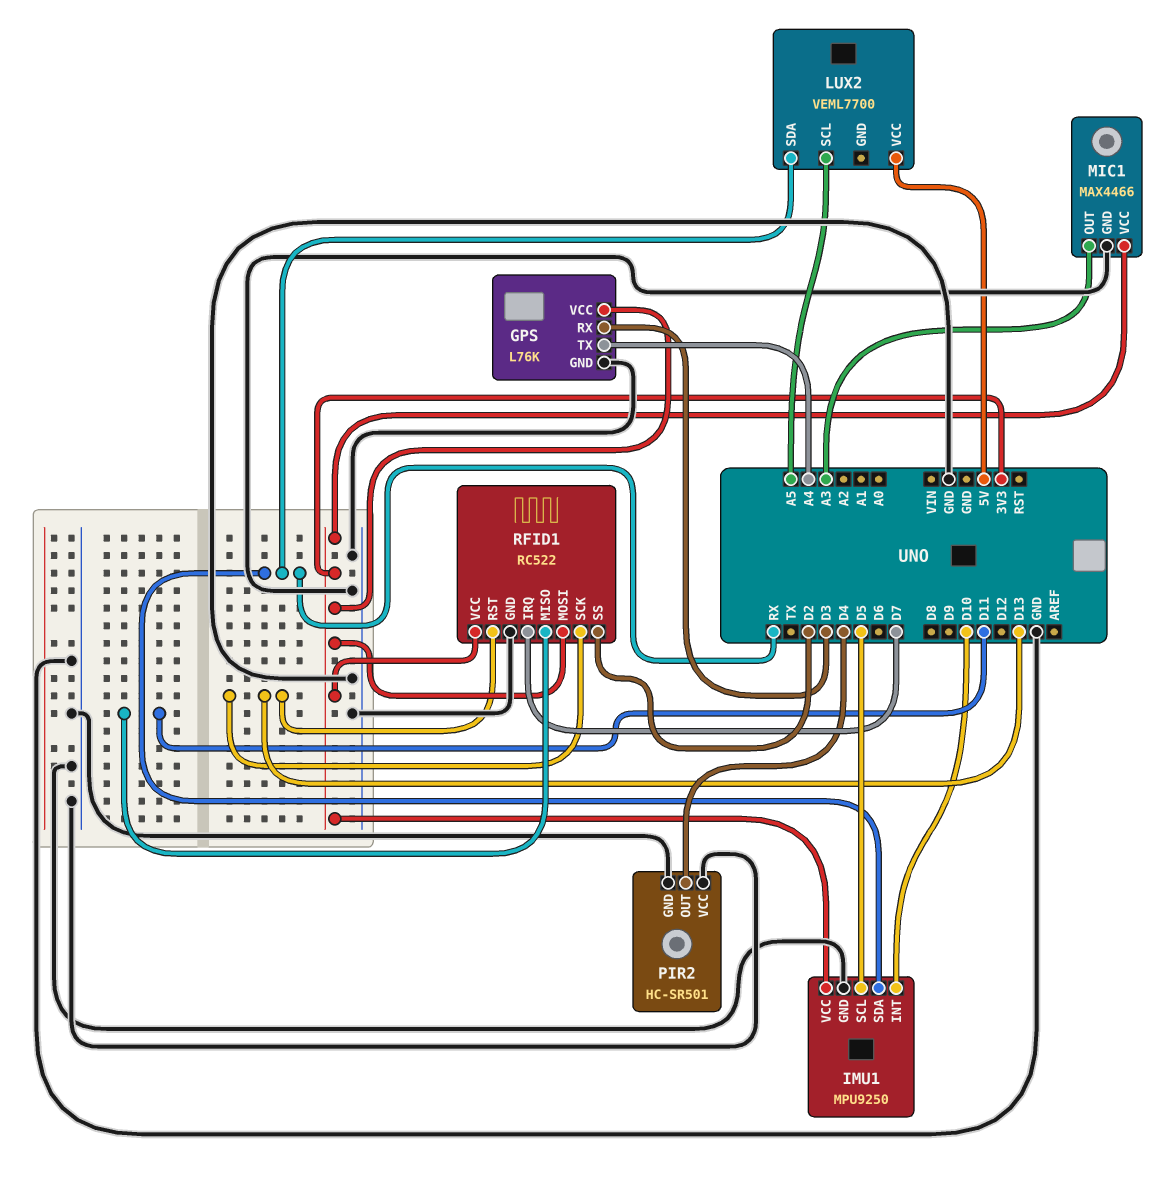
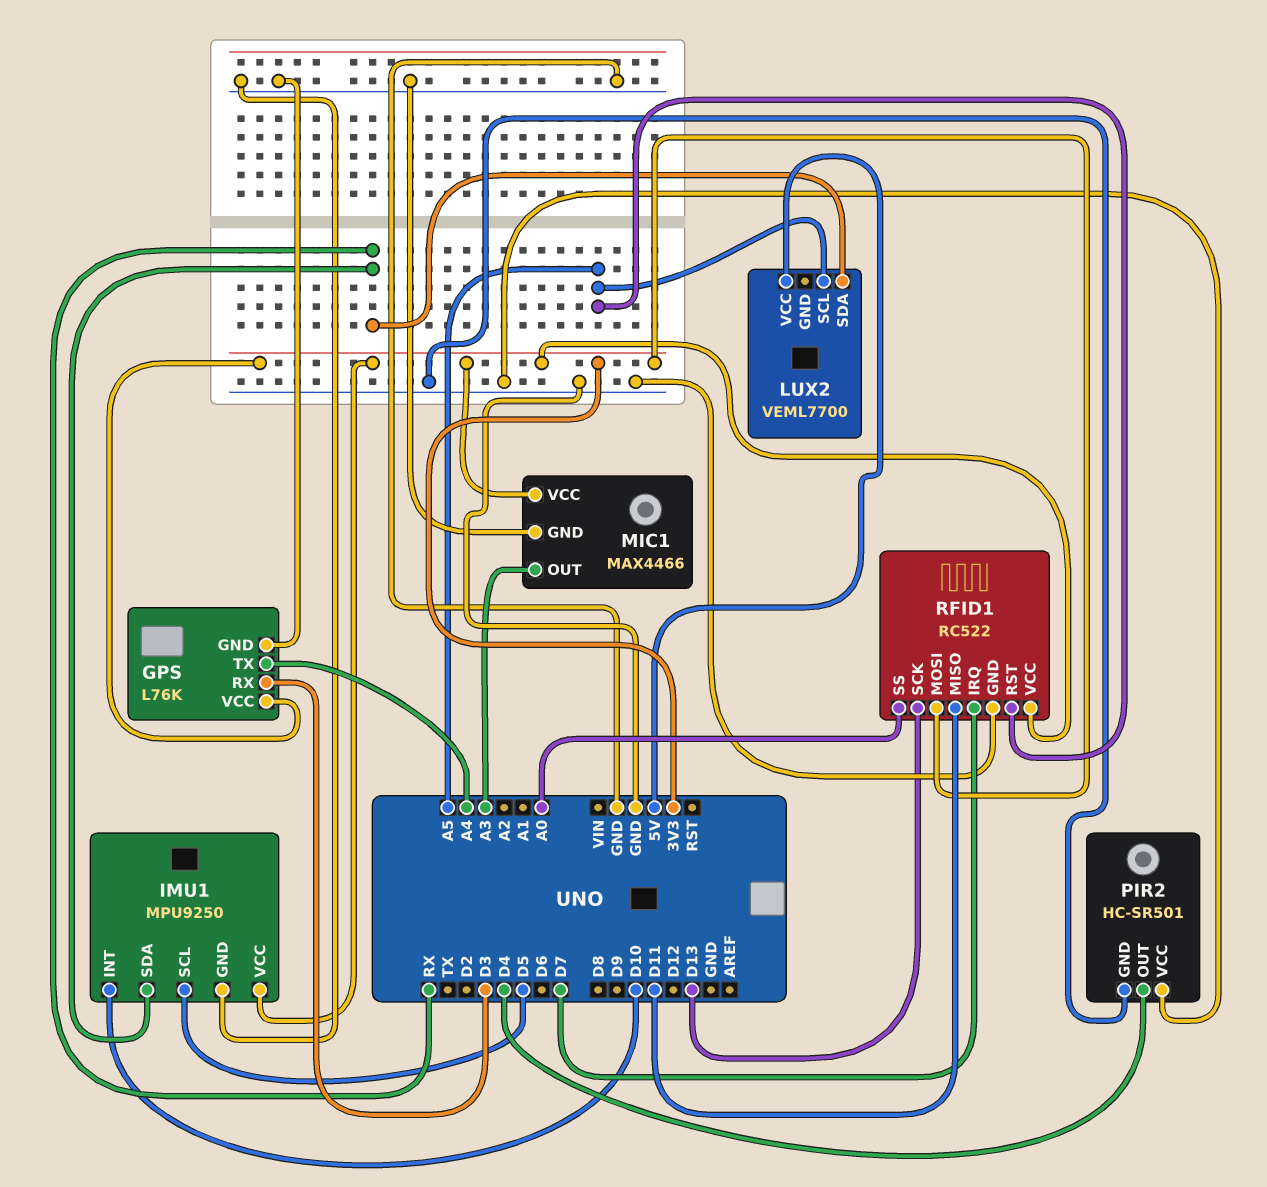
RFID1 pin RST: D13 -> A5
RFID1 pin SS: D2 -> A0

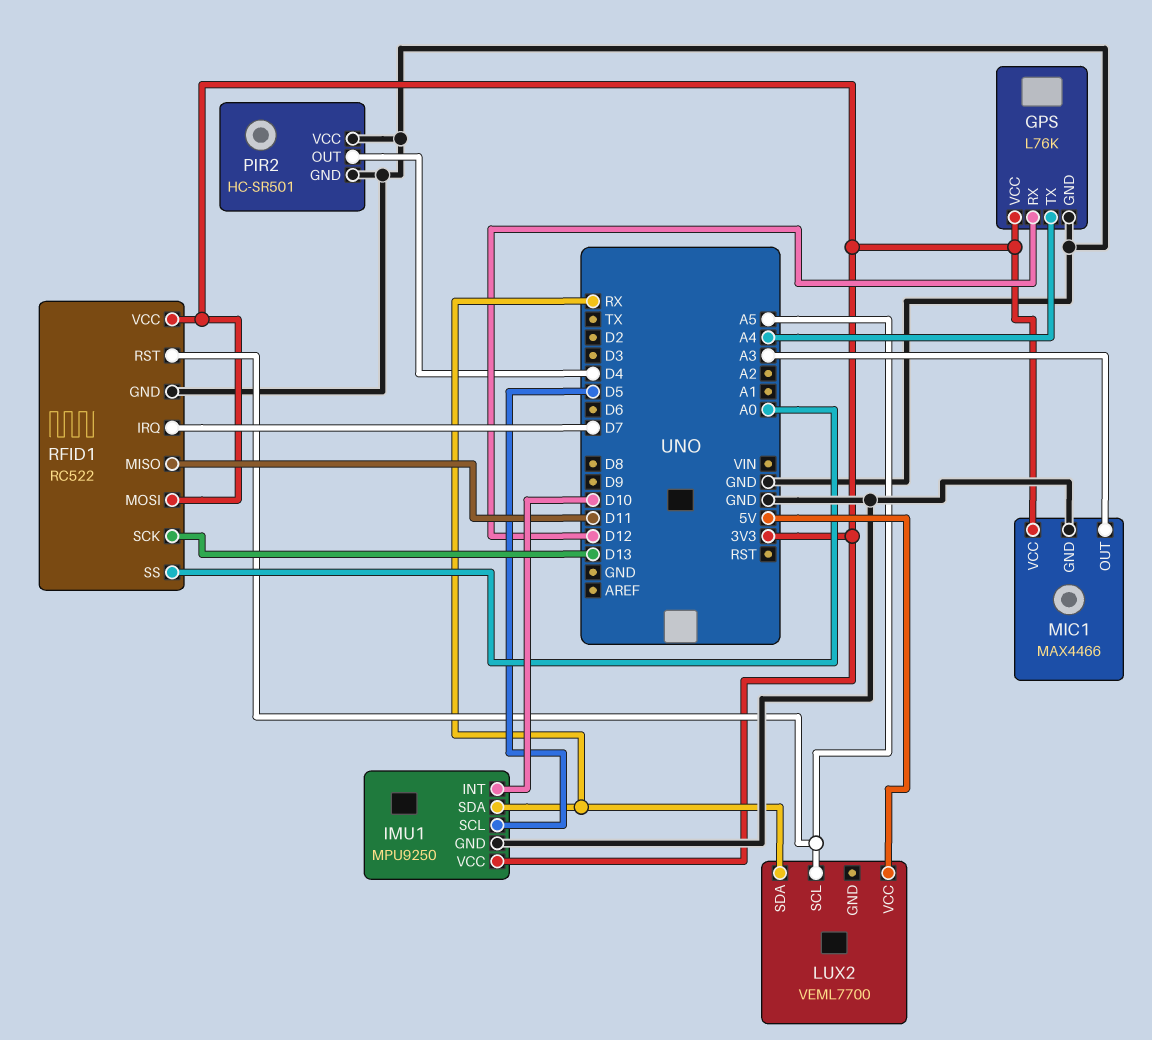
GPS pin RX: D3 -> D12

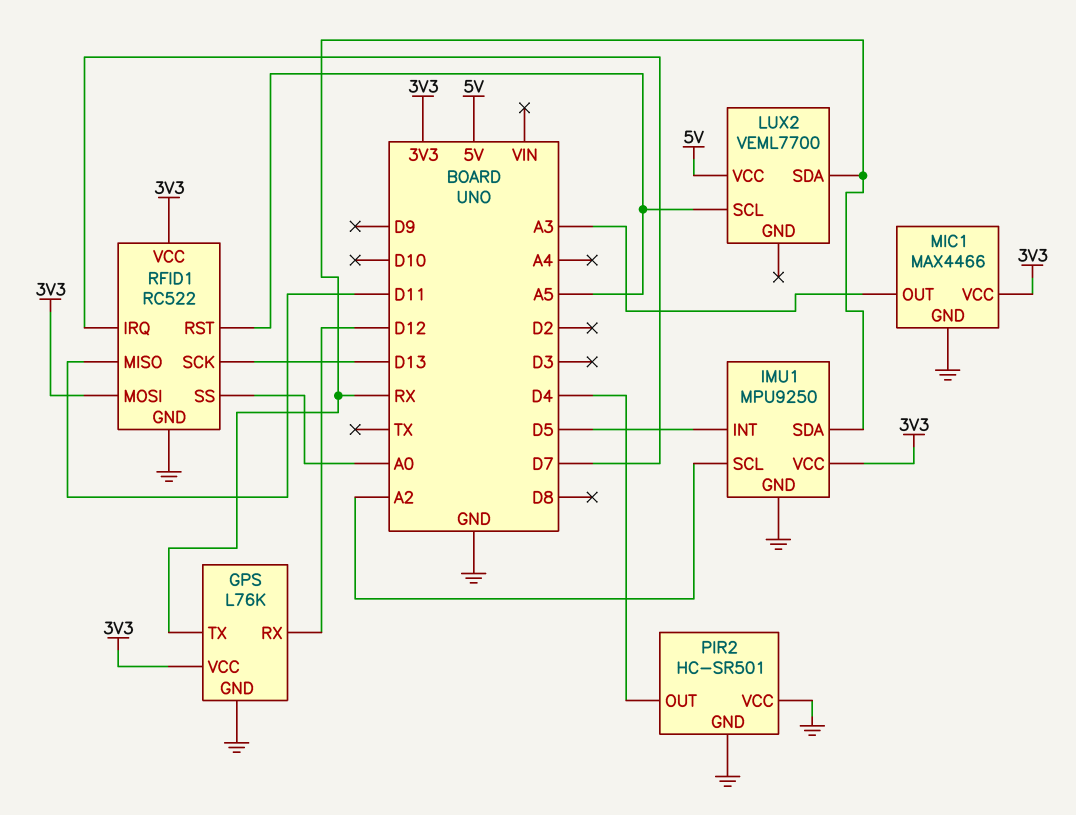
GPS pin TX: A4 -> RX
IMU1 pin INT: D10 -> D5
IMU1 pin SCL: D5 -> A2

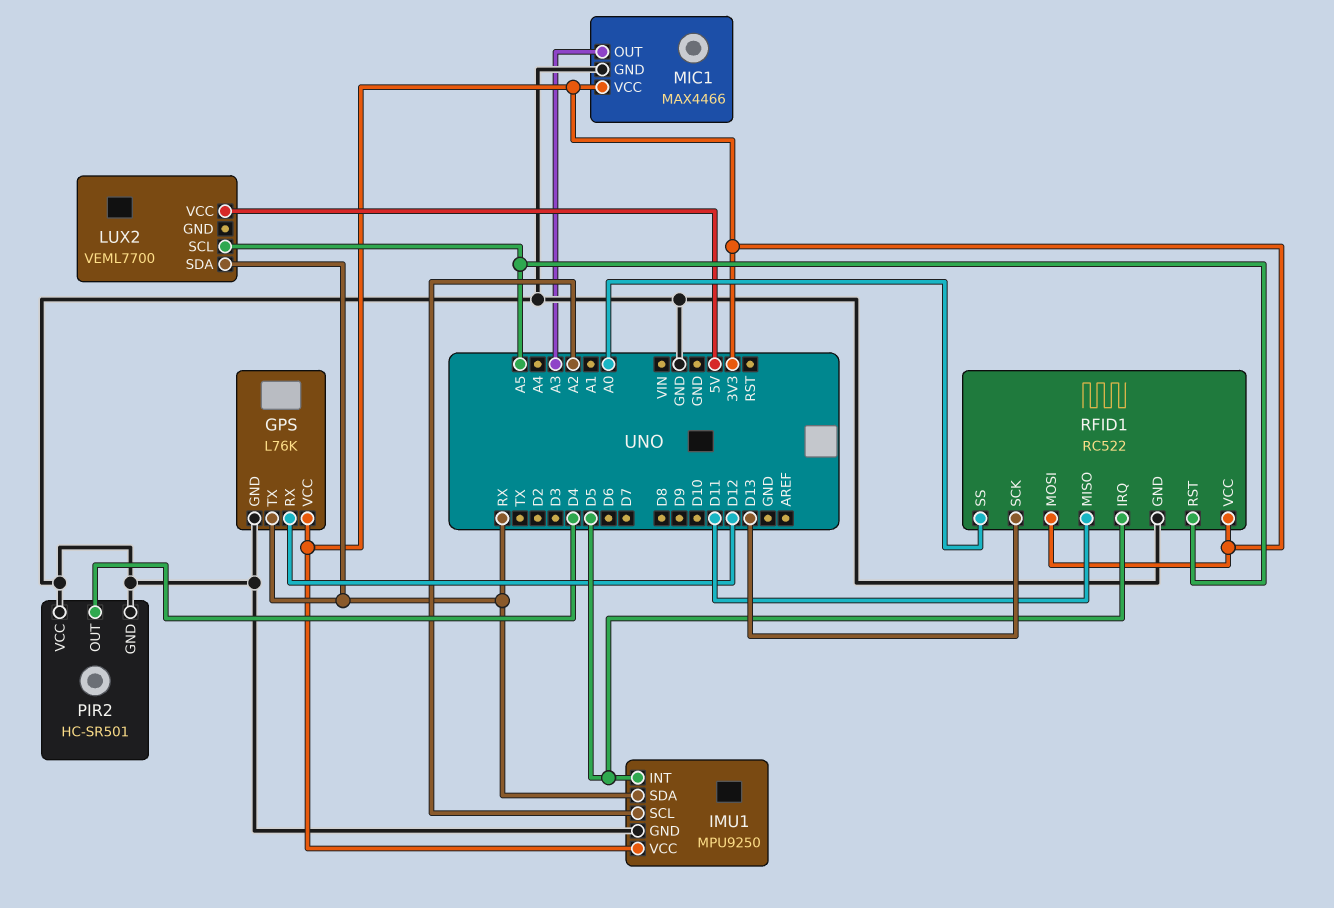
RFID1 pin IRQ: D7 -> D5

